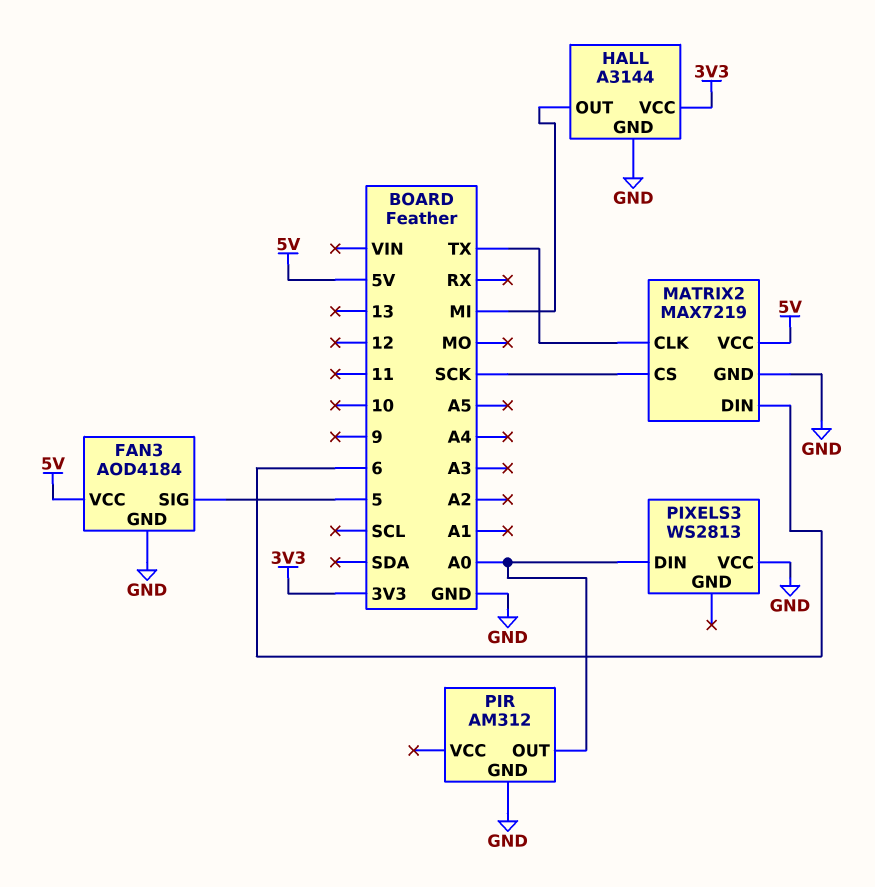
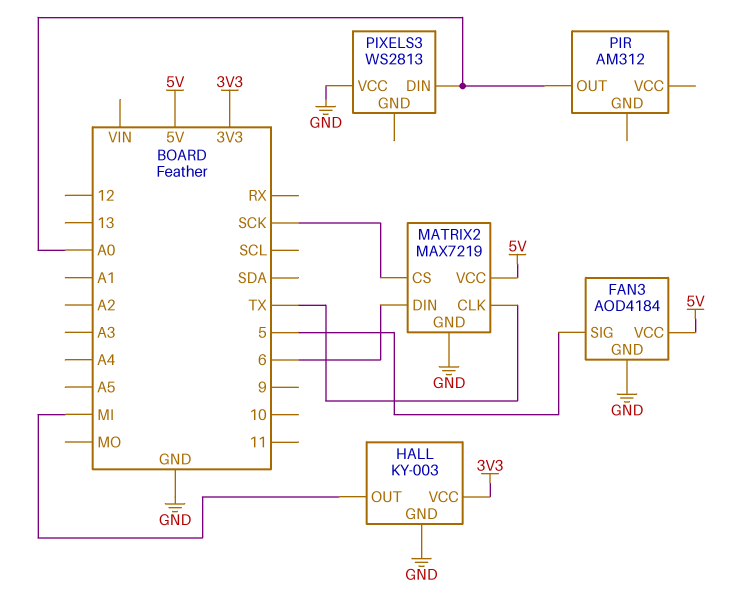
HALL: A3144 -> KY-003
PIR pin GND: GND -> none

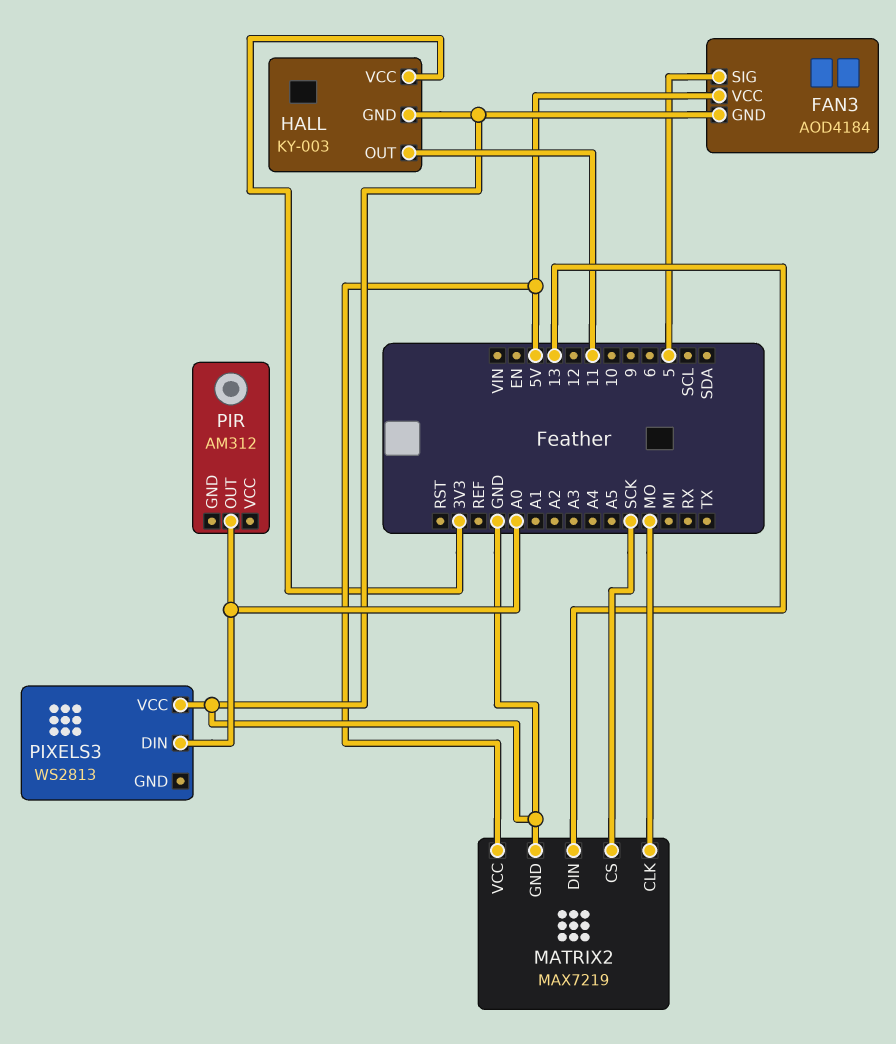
HALL pin OUT: MI -> 11
MATRIX2 pin CLK: TX -> MO
MATRIX2 pin DIN: 6 -> 13

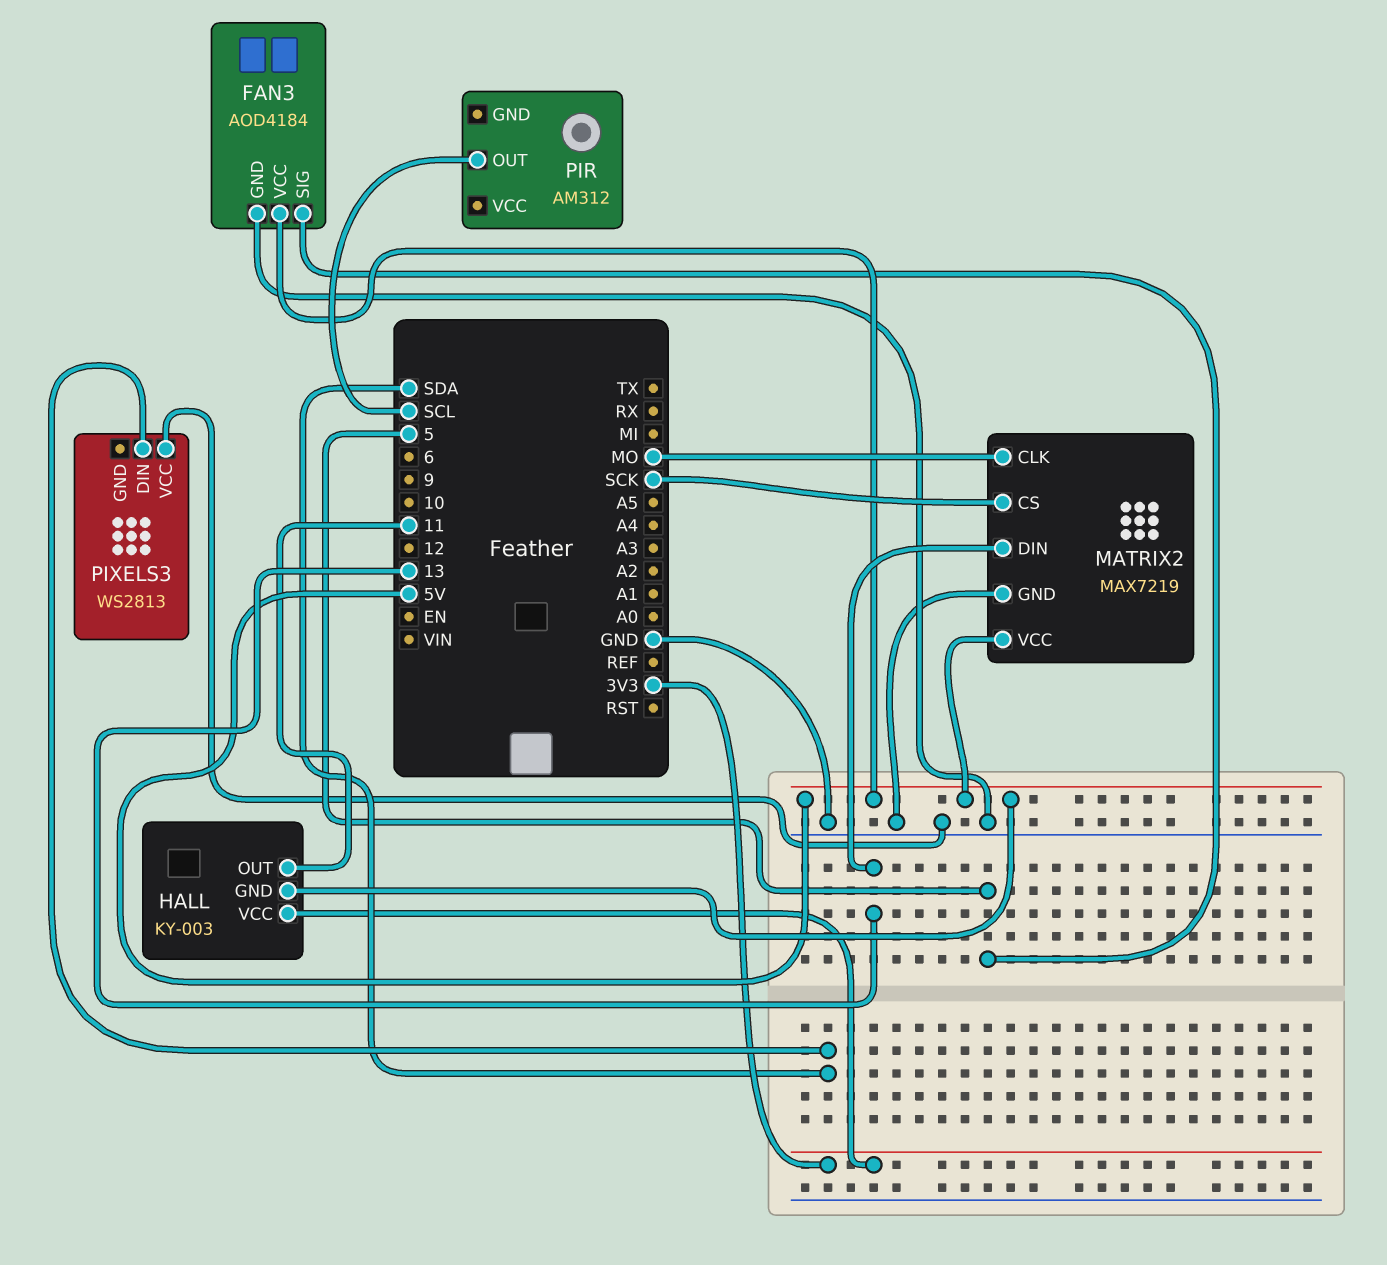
HALL pin GND: GND -> 5V
PIR pin OUT: A0 -> SCL
PIXELS3 pin DIN: A0 -> SDA

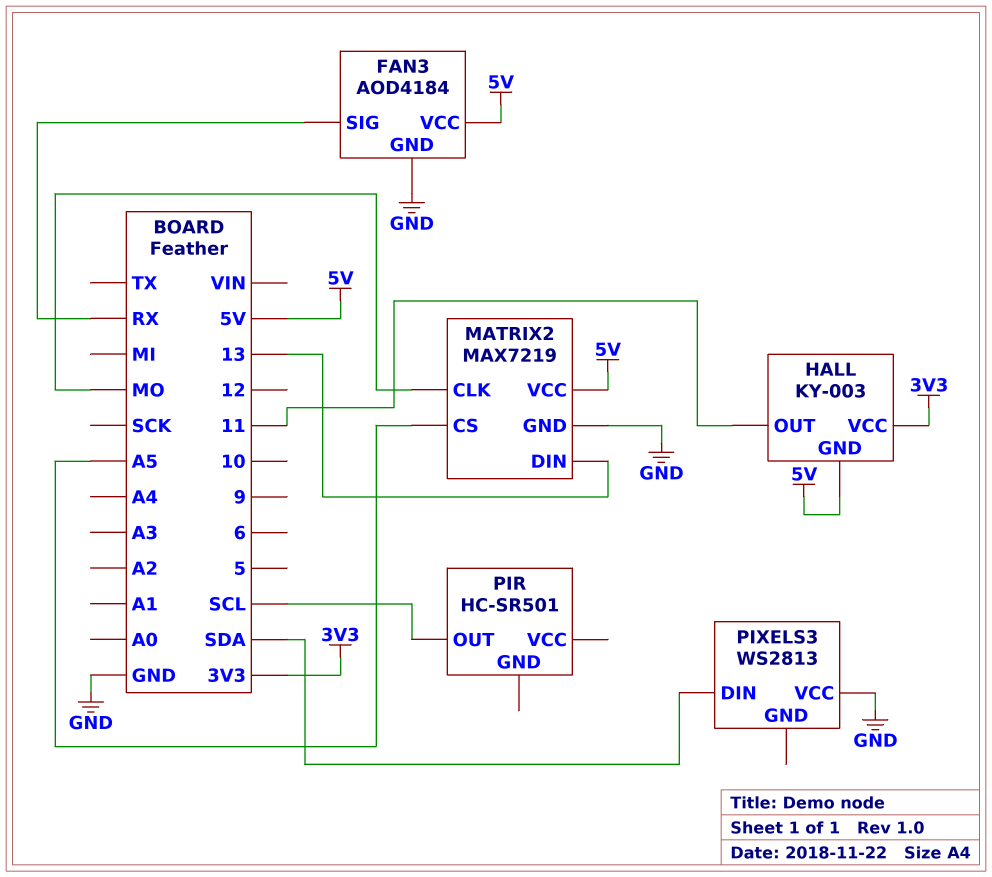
FAN3 pin SIG: 5 -> RX
MATRIX2 pin CS: SCK -> A5
PIR: AM312 -> HC-SR501

